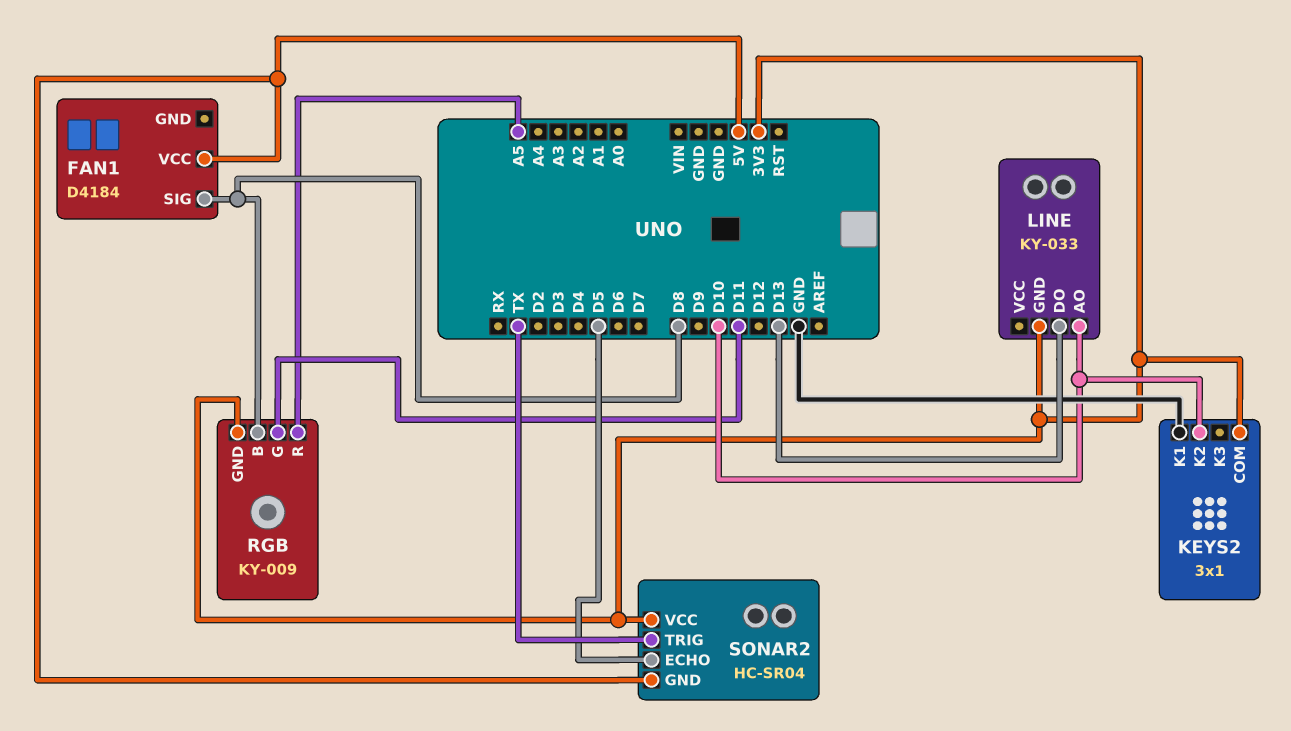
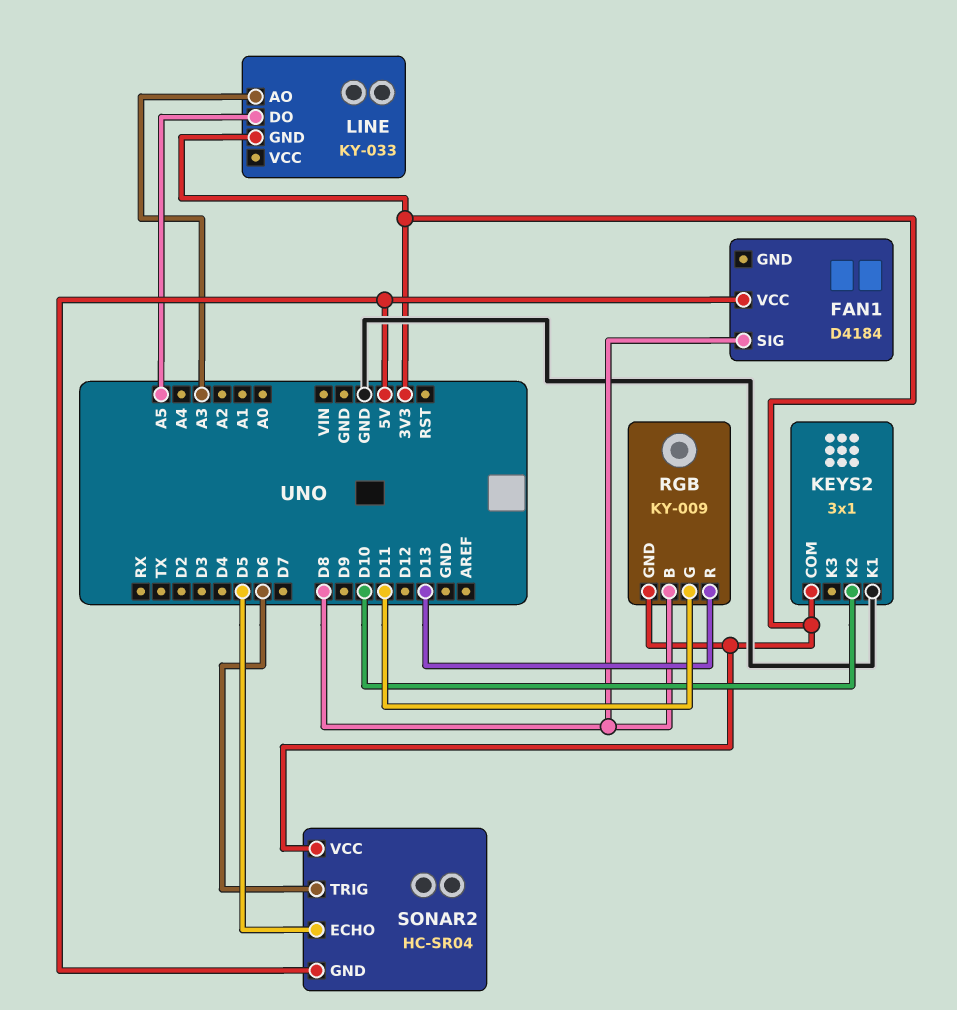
LINE pin AO: D10 -> A3
LINE pin DO: D13 -> A5
RGB pin R: A5 -> D13
SONAR2 pin TRIG: TX -> D6

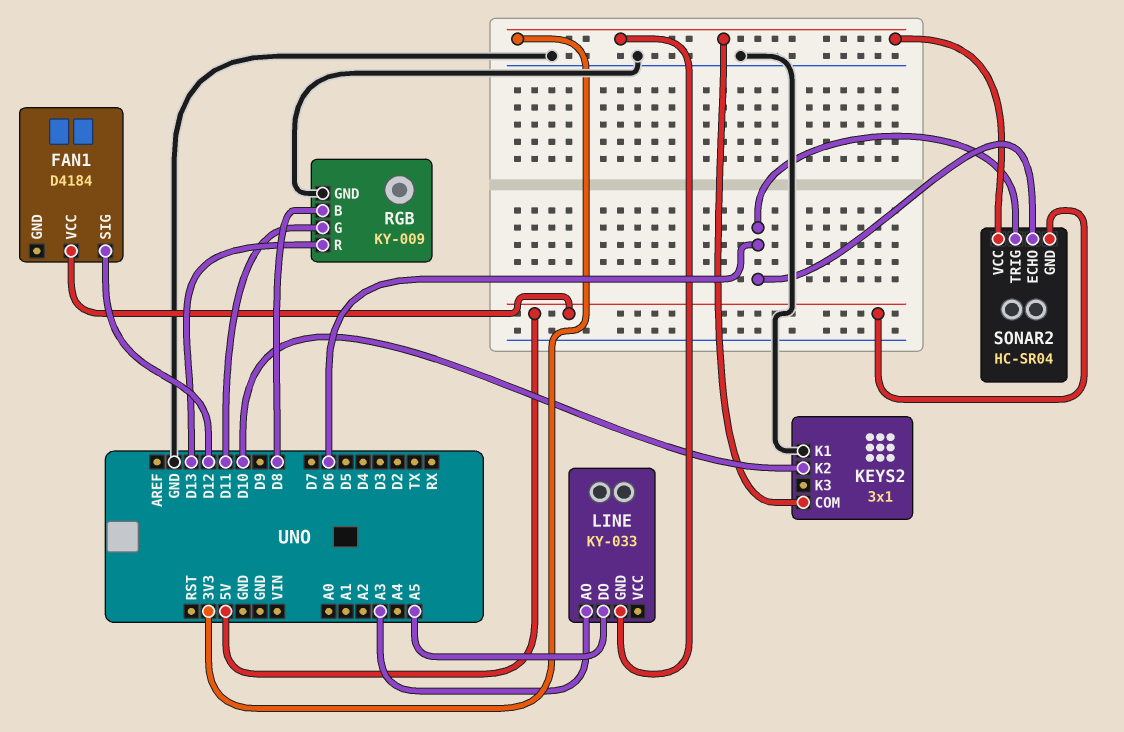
FAN1 pin SIG: D8 -> D12
RGB pin GND: 3V3 -> GND
SONAR2 pin ECHO: D5 -> D6

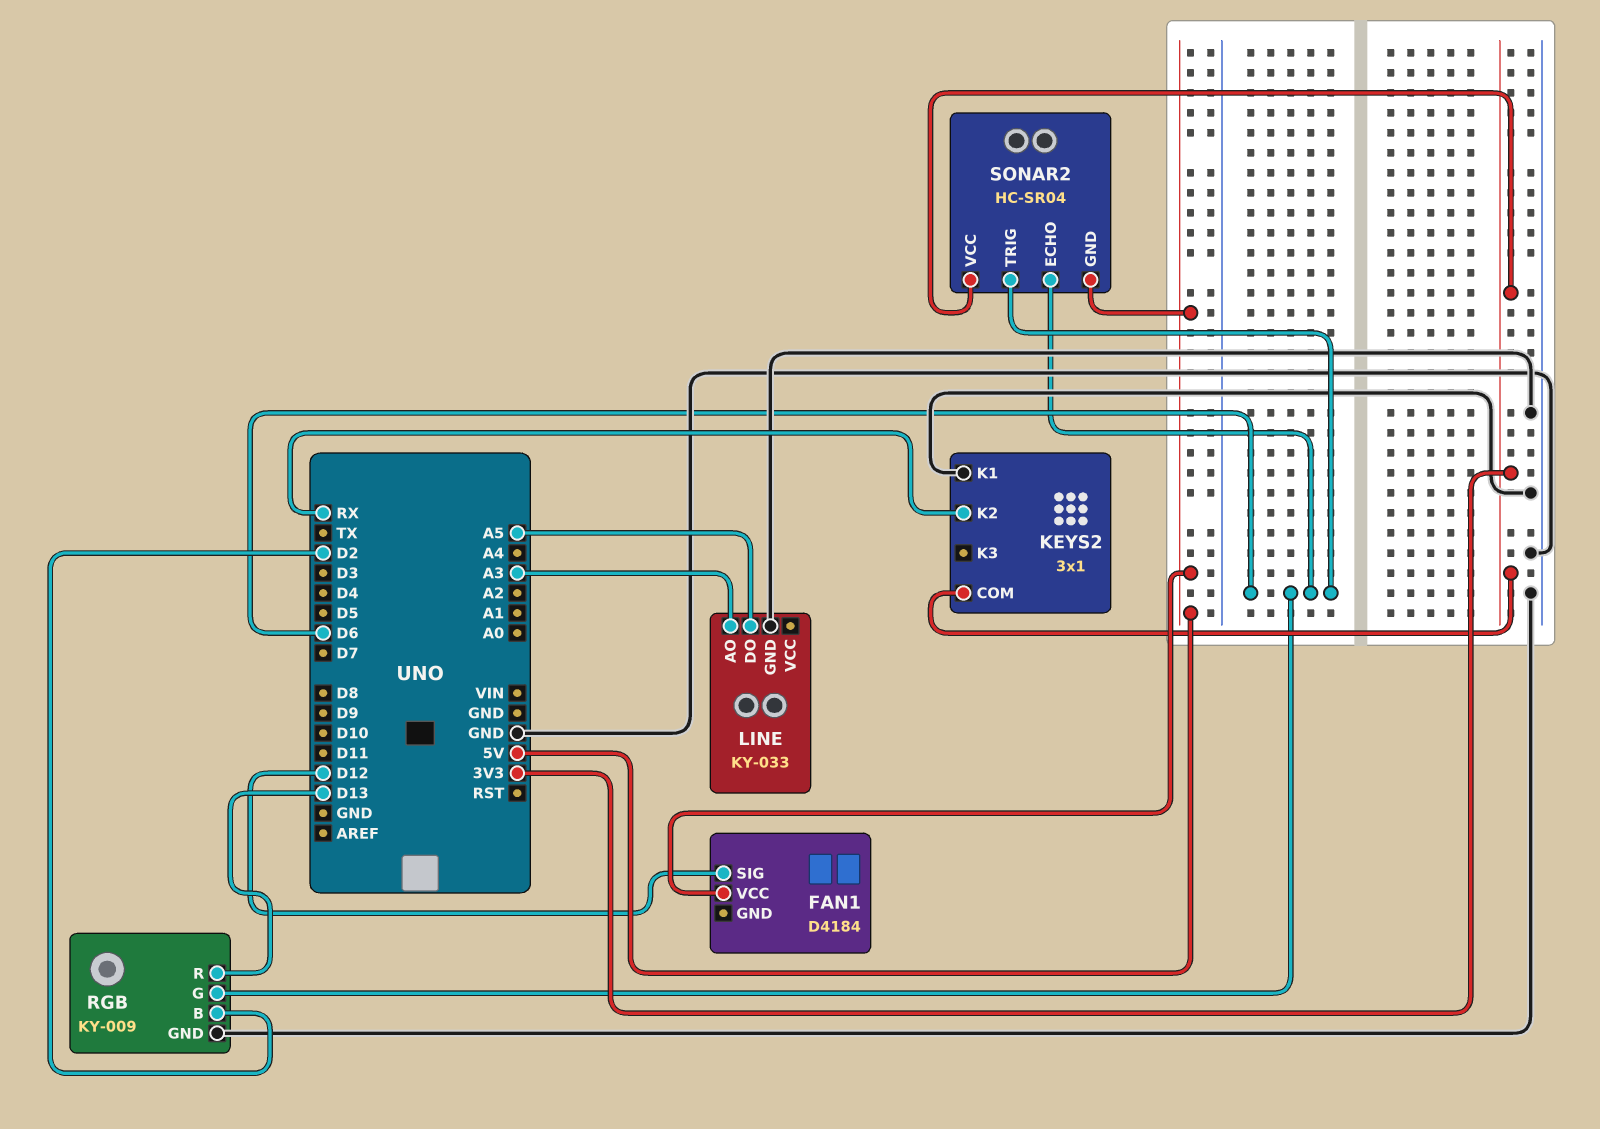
KEYS2 pin K2: D10 -> RX
LINE pin GND: 3V3 -> GND
RGB pin B: D8 -> D2
RGB pin G: D11 -> D6

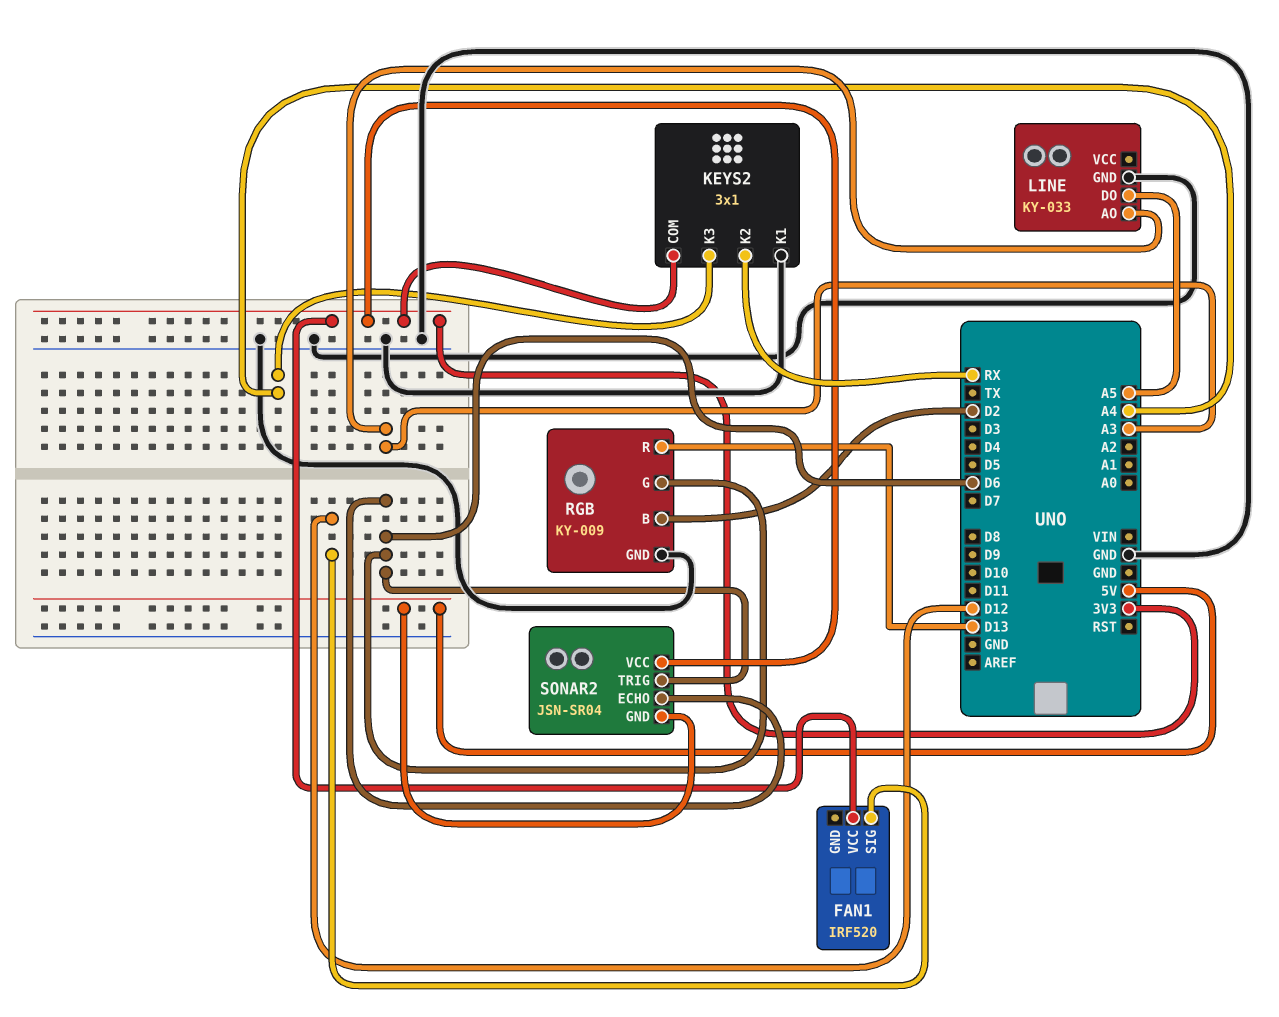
FAN1: D4184 -> IRF520
FAN1 pin VCC: 5V -> 3V3
KEYS2 pin K3: none -> A4
SONAR2: HC-SR04 -> JSN-SR04

